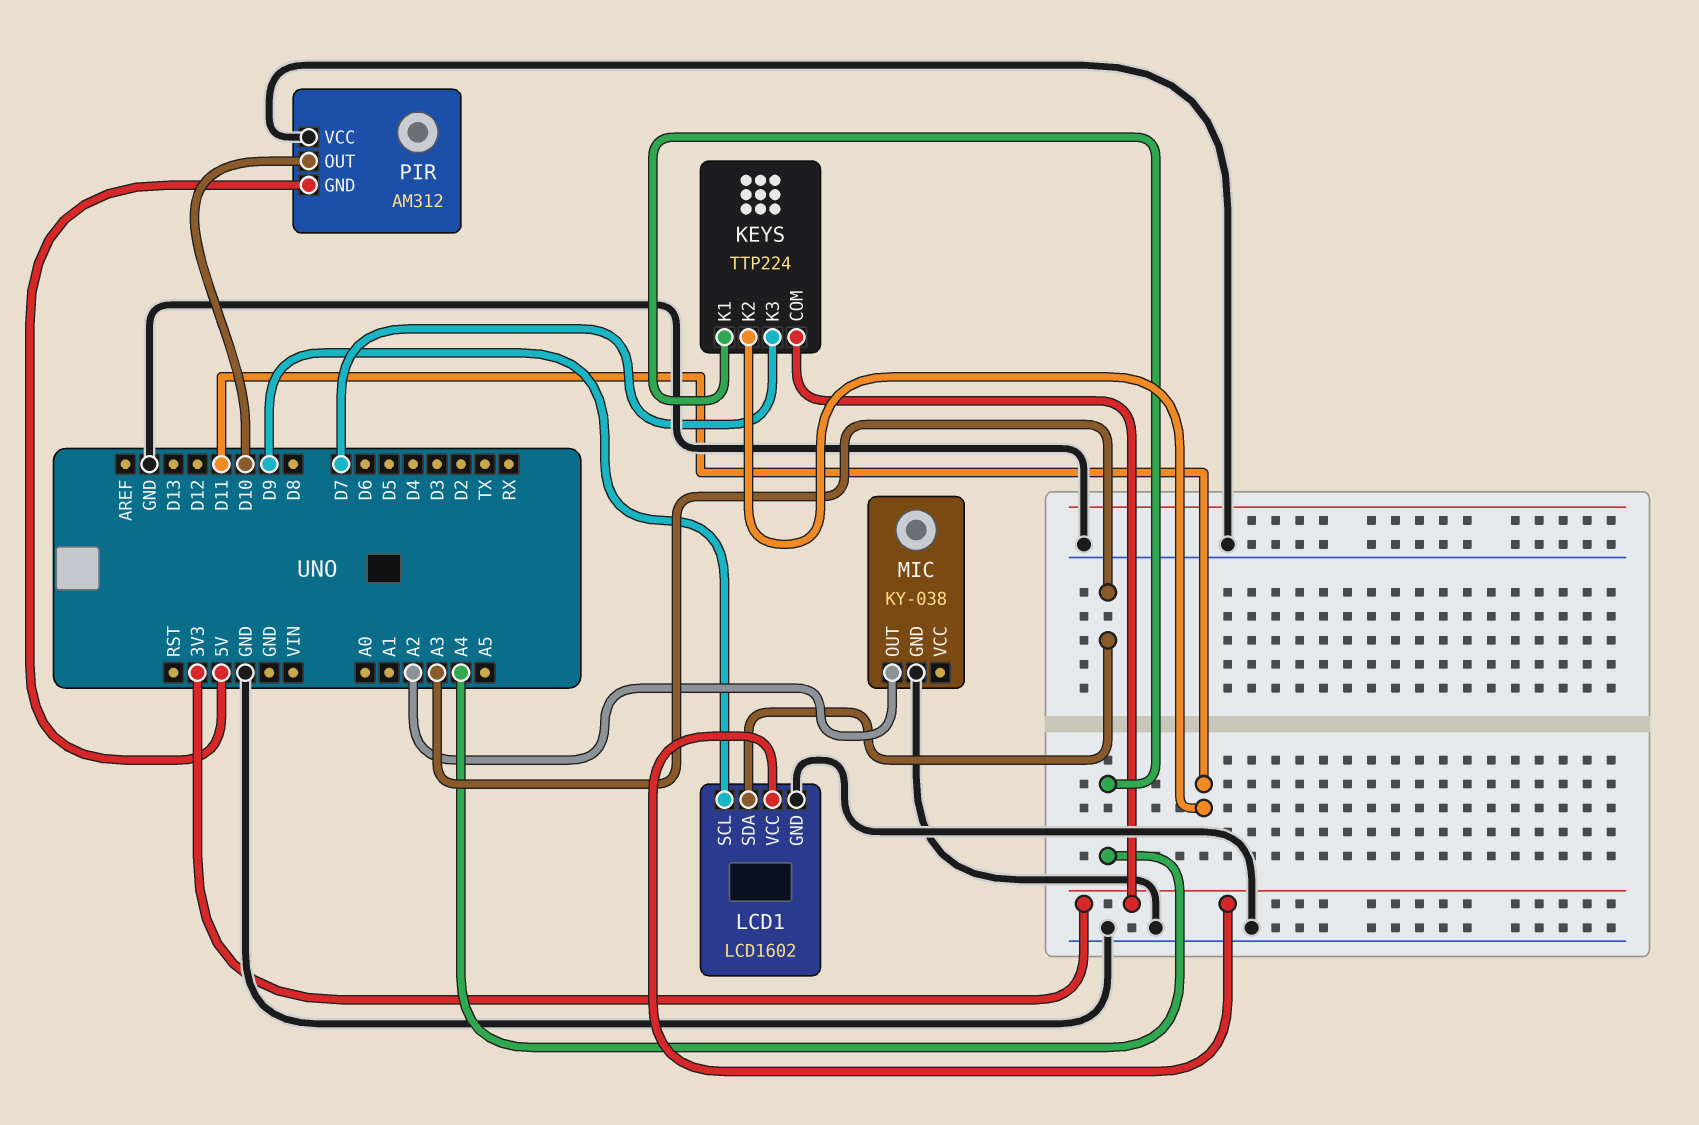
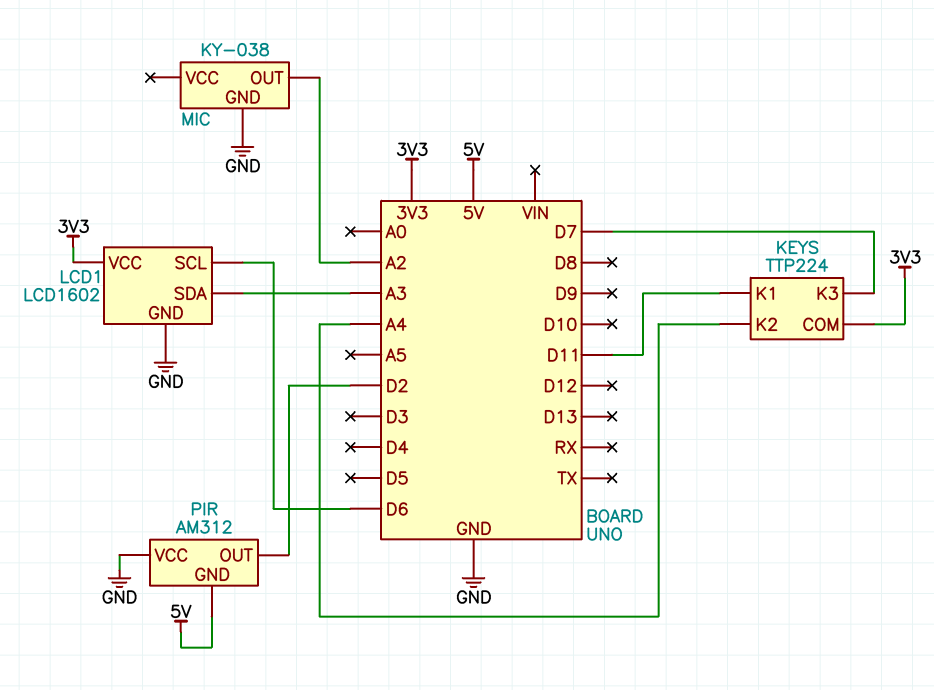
KEYS pin K1: A4 -> D11
KEYS pin K2: D11 -> A4
LCD1 pin SCL: D9 -> D6
PIR pin OUT: D10 -> D2

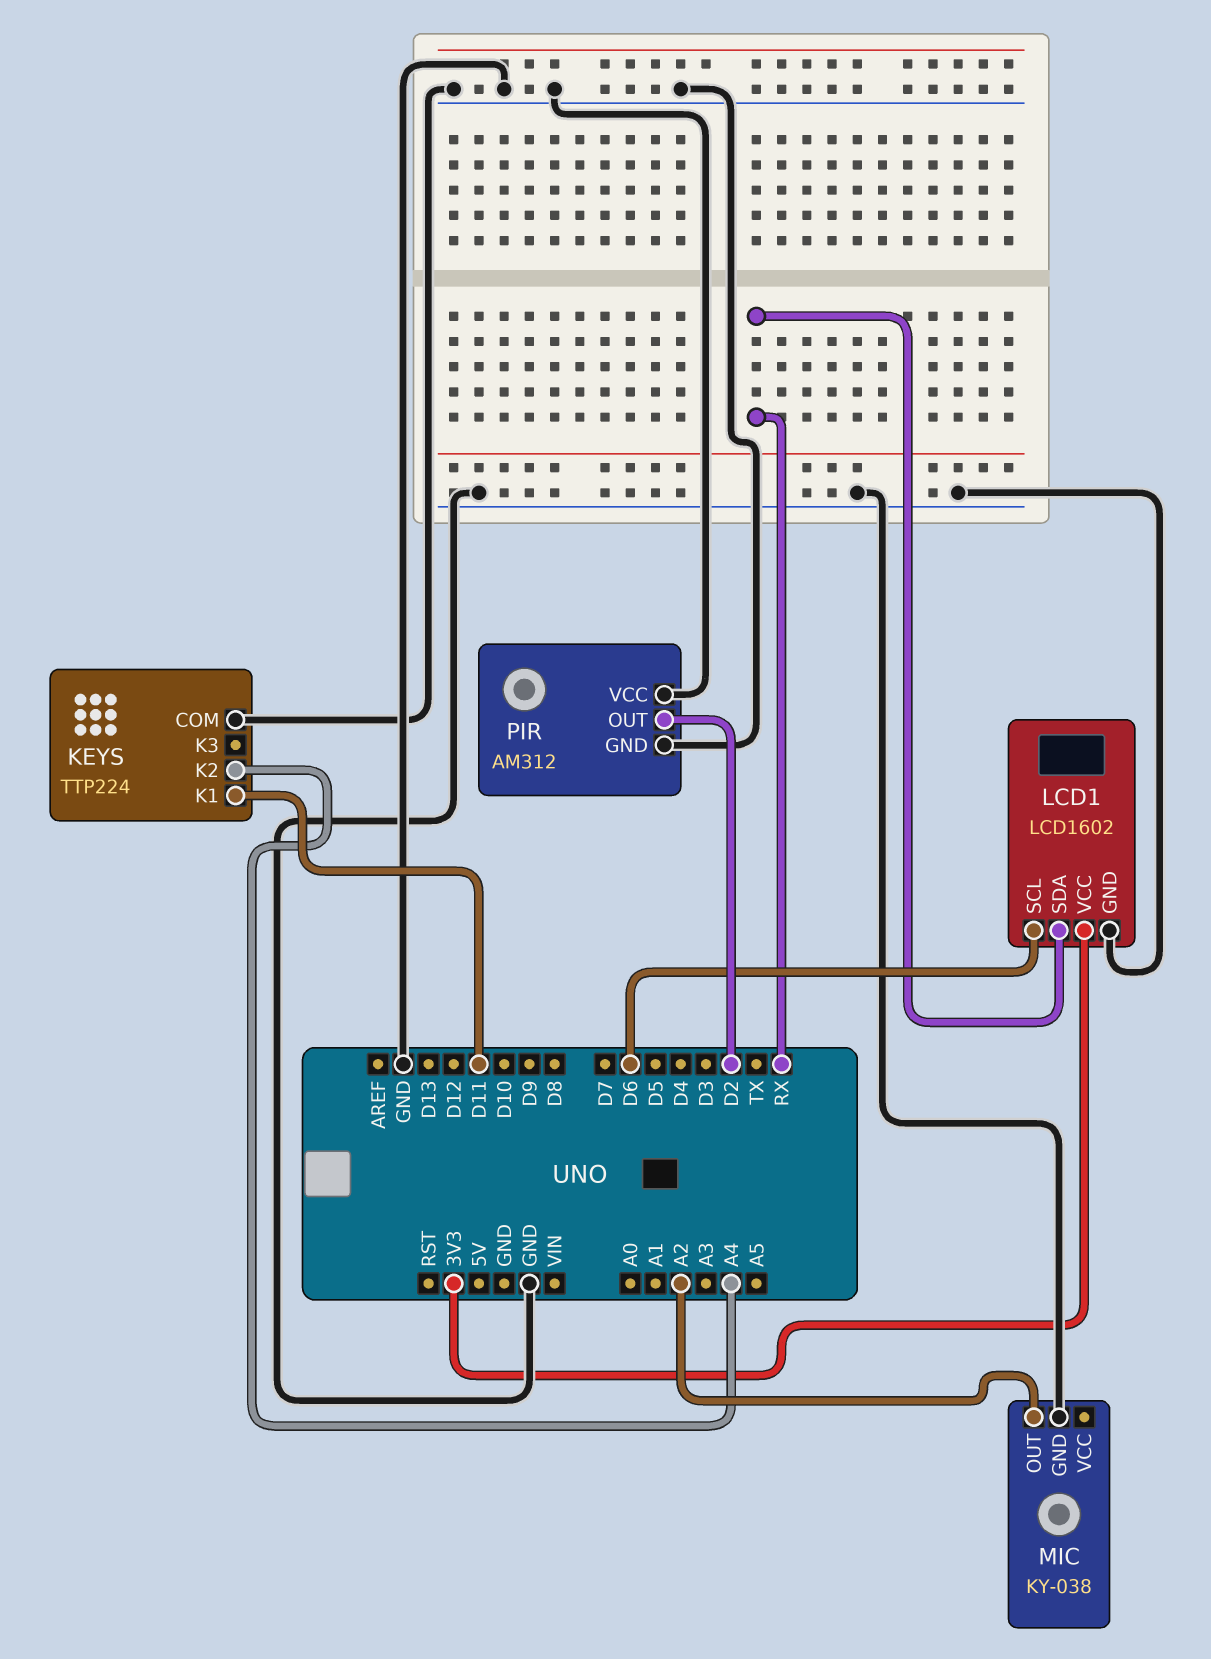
KEYS pin COM: 3V3 -> GND
KEYS pin K3: D7 -> none
LCD1 pin SDA: A3 -> RX
PIR pin GND: 5V -> GND

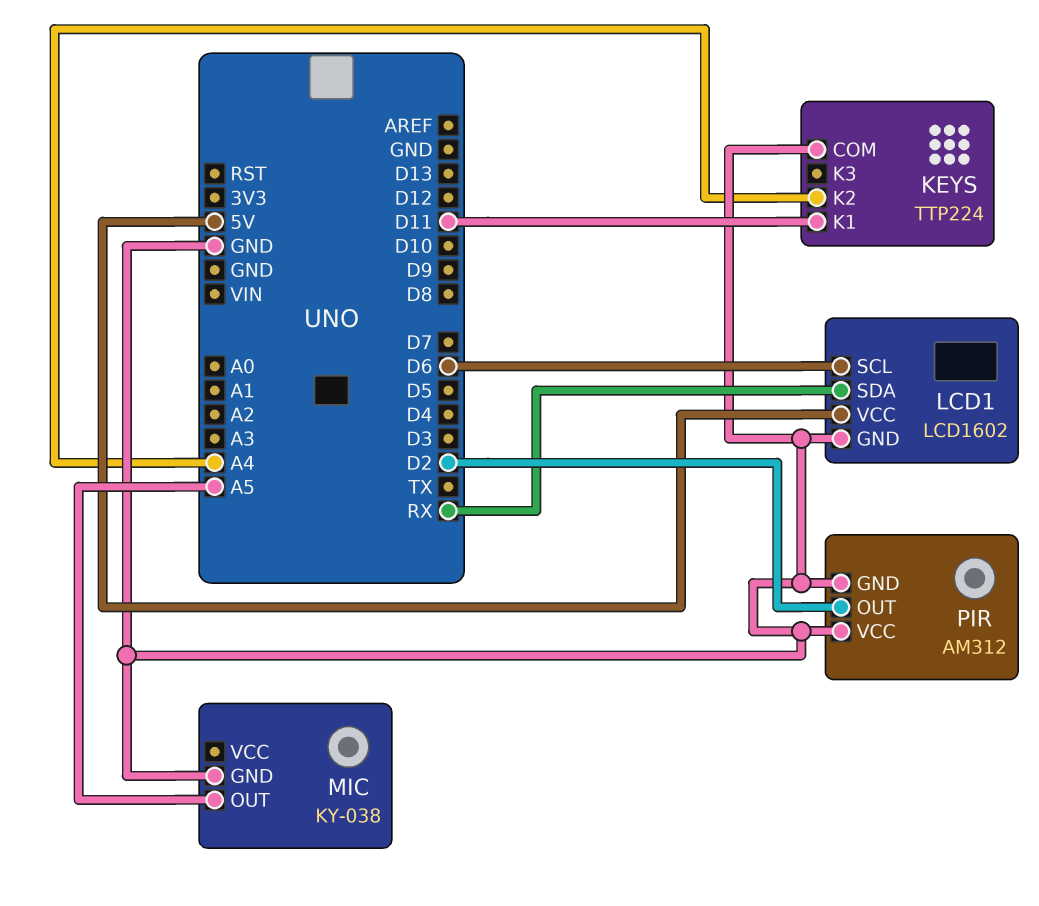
LCD1 pin VCC: 3V3 -> 5V
MIC pin OUT: A2 -> A5

